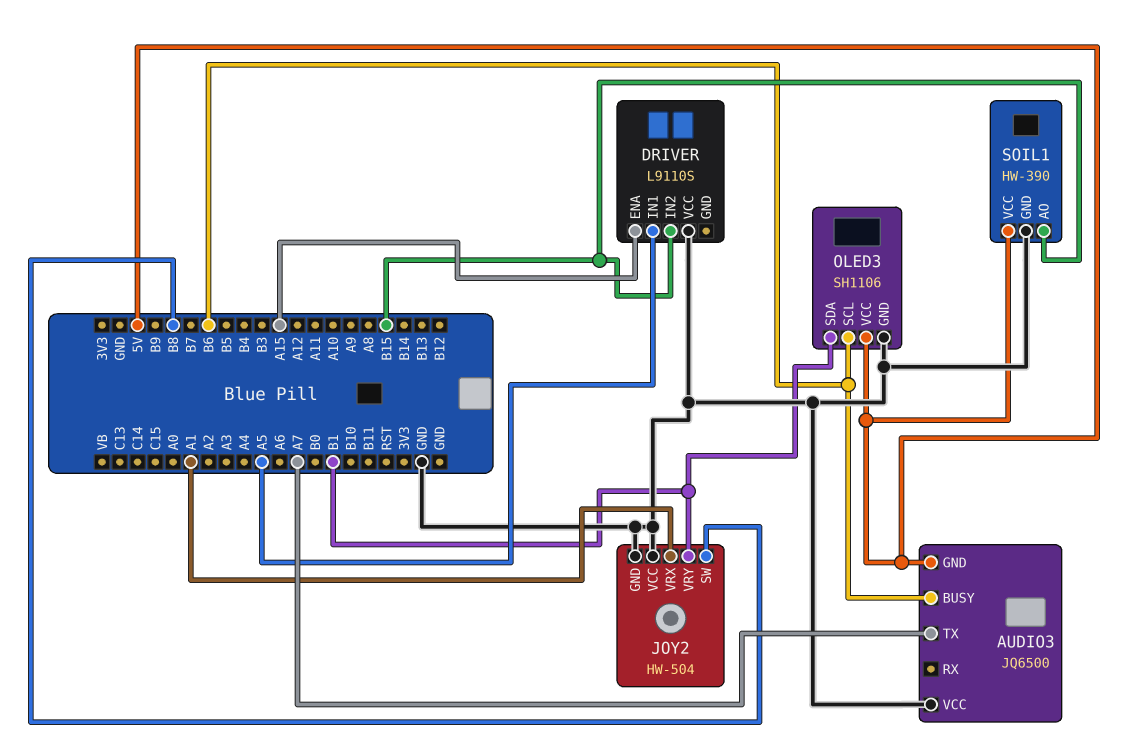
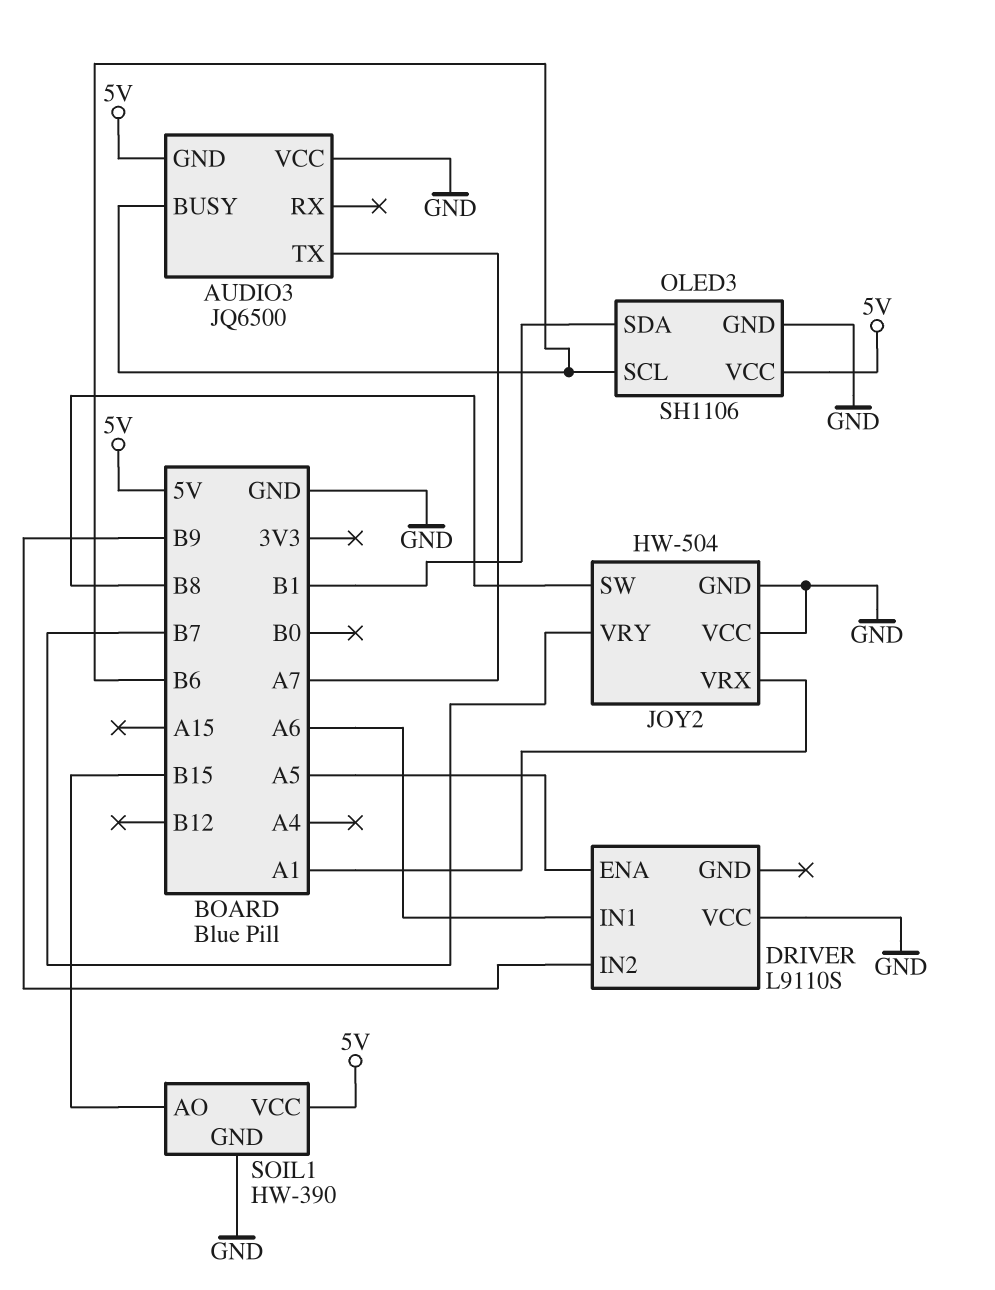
DRIVER pin ENA: A15 -> A5
DRIVER pin IN1: A5 -> A6
DRIVER pin IN2: B15 -> B9
JOY2 pin VRY: B1 -> B7

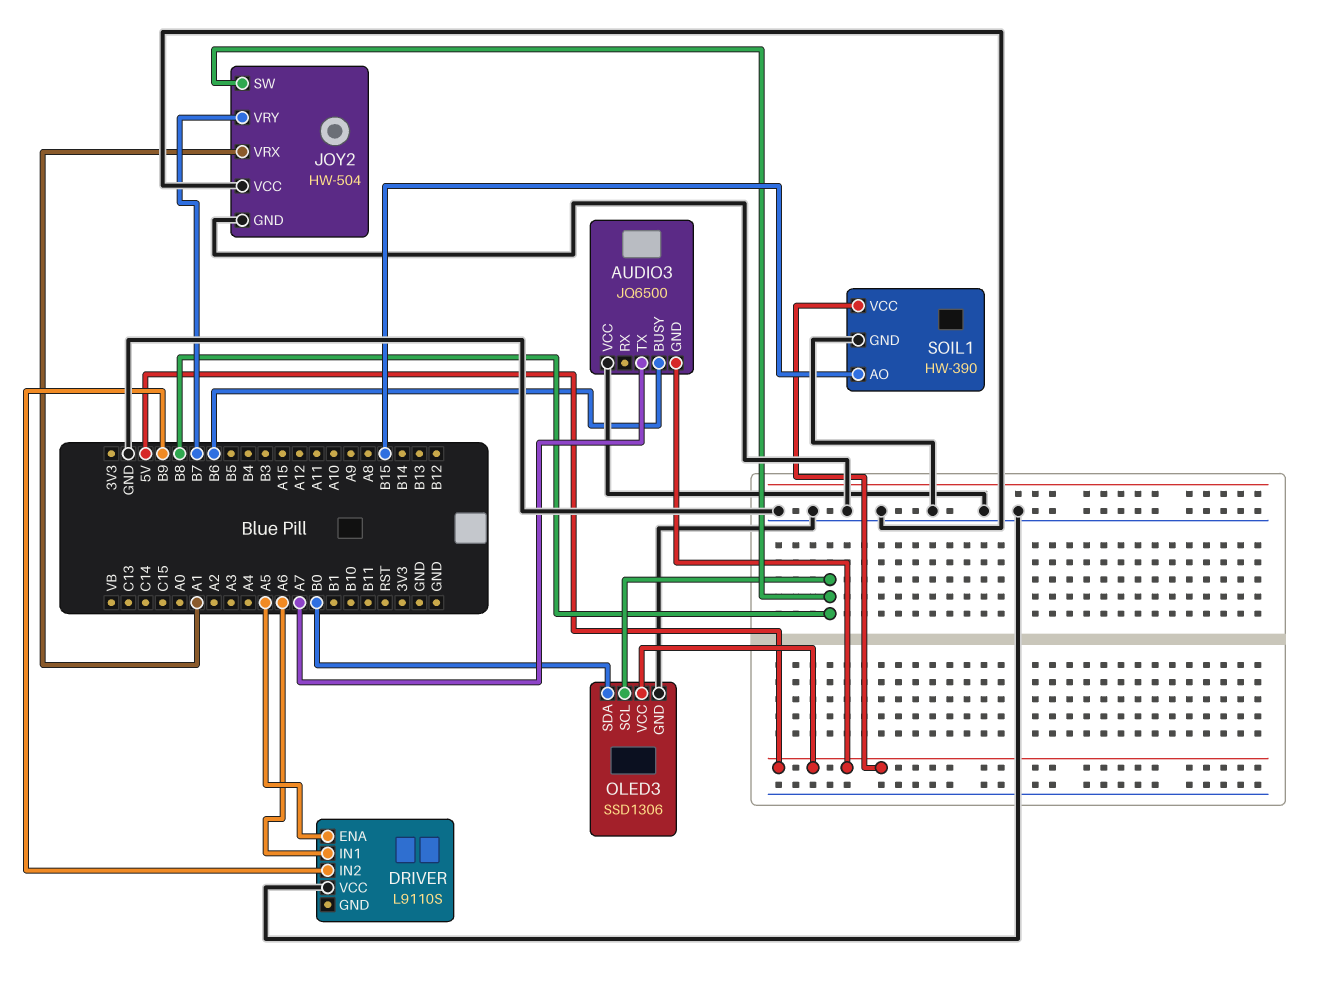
OLED3: SH1106 -> SSD1306
OLED3 pin SCL: B6 -> B8
OLED3 pin SDA: B1 -> B0

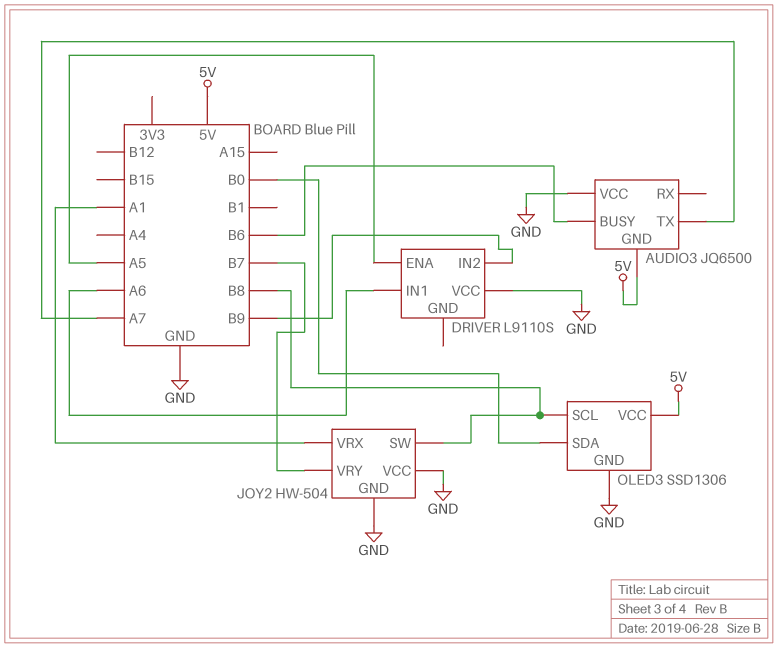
SOIL1: HW-390 -> none
SOIL1 pin AO: B15 -> none
SOIL1 pin GND: GND -> none
SOIL1 pin VCC: 5V -> none

